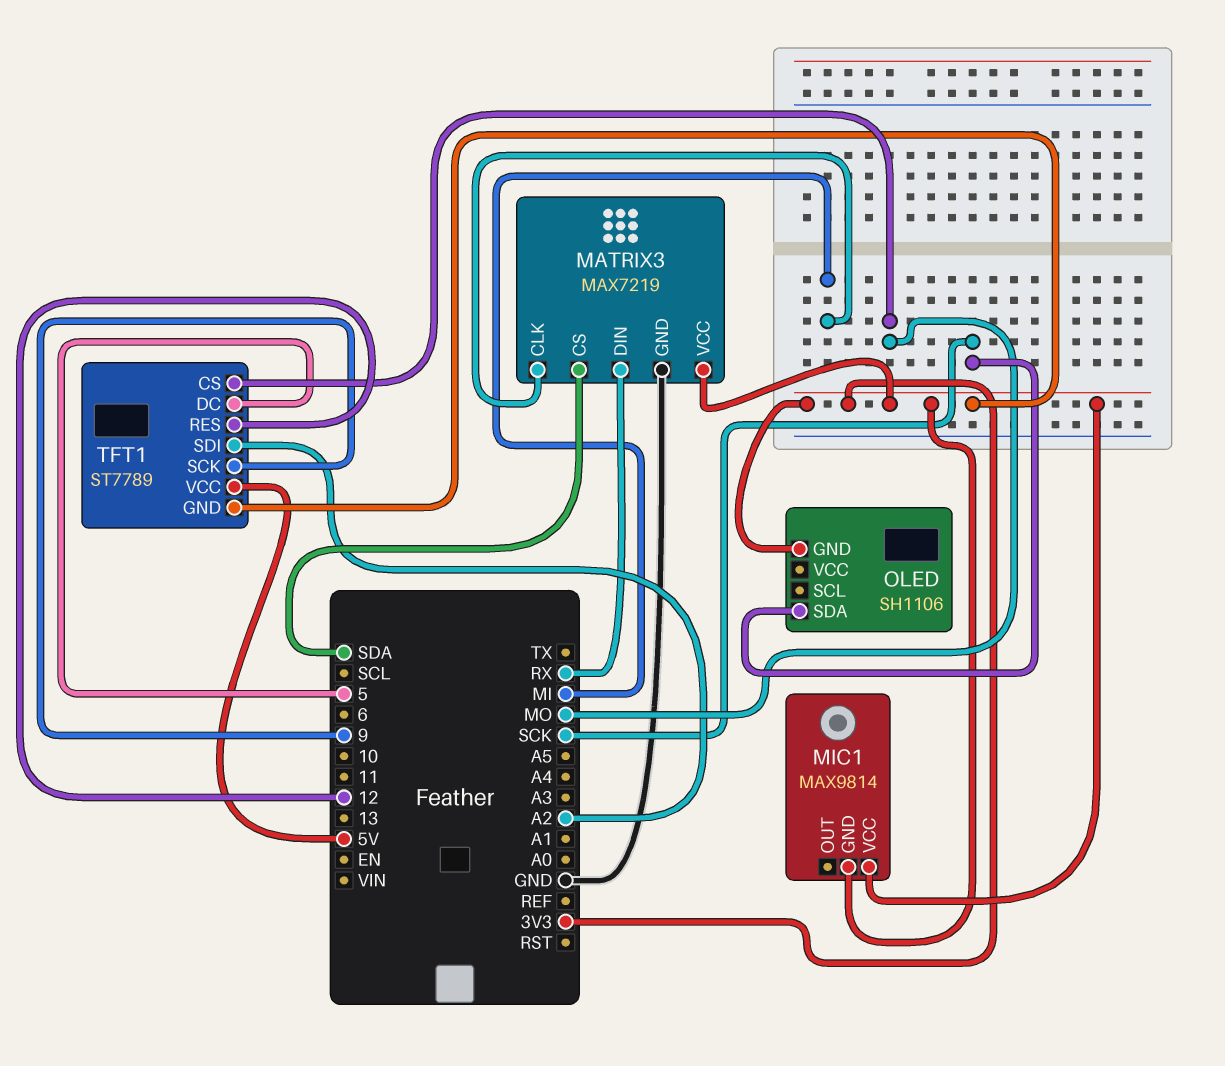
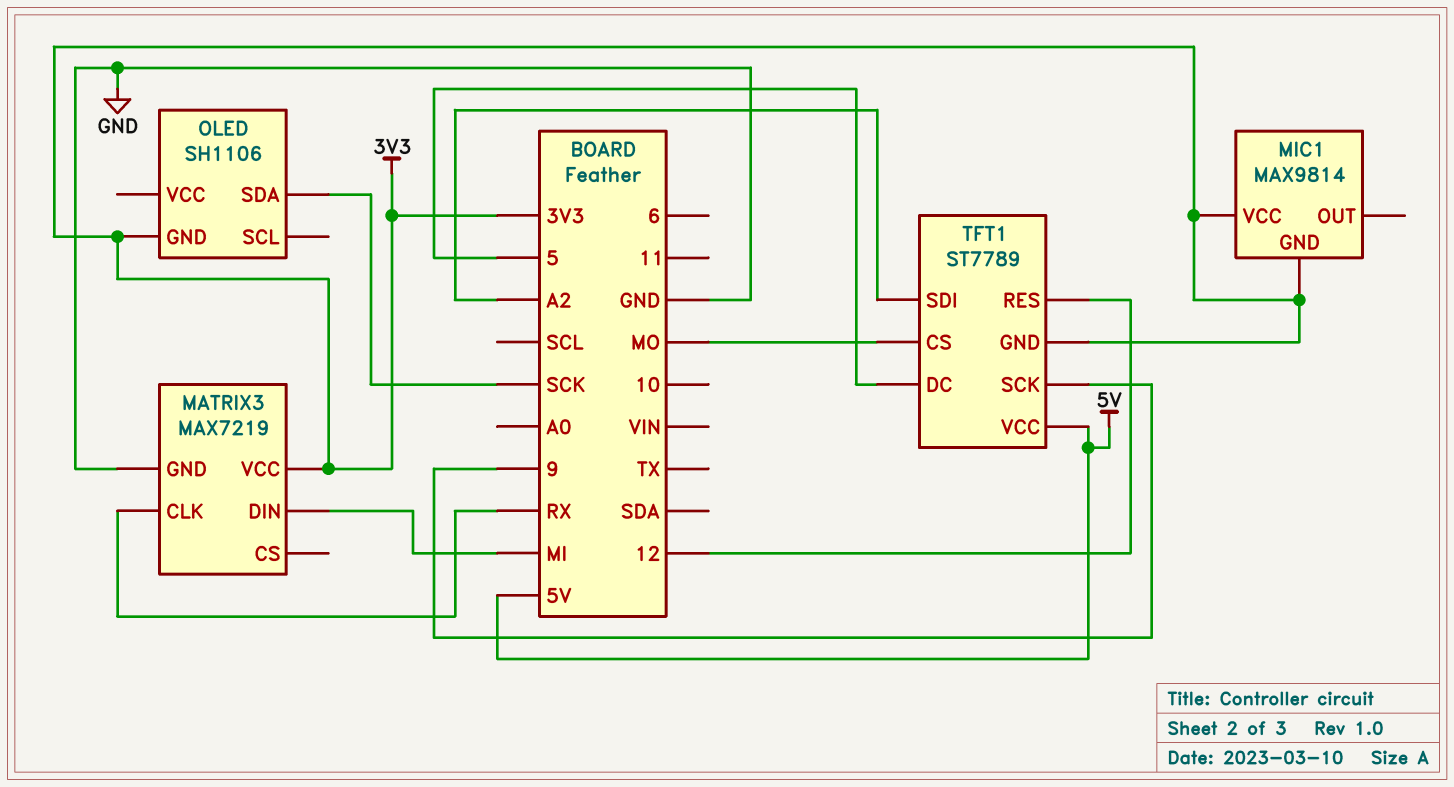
MATRIX3 pin CLK: MI -> RX
MATRIX3 pin CS: SDA -> none
MATRIX3 pin DIN: RX -> MI

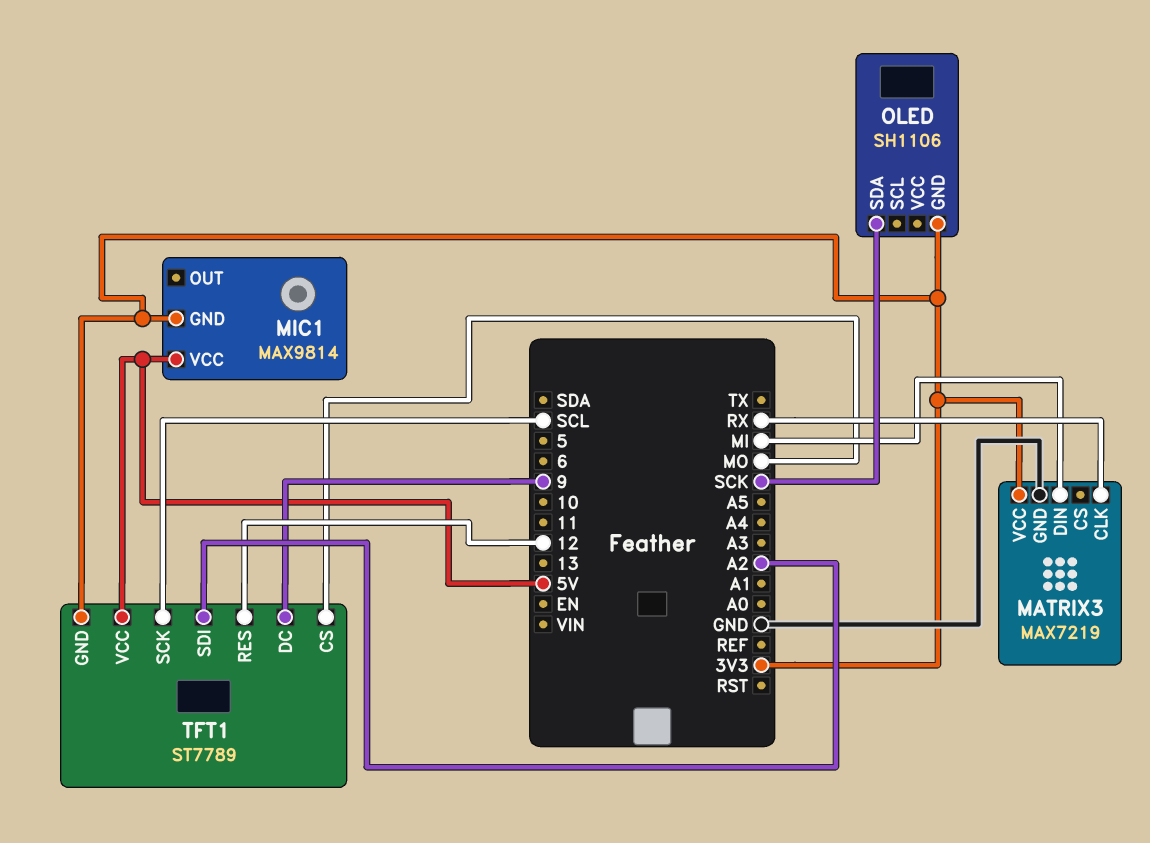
MIC1 pin VCC: 3V3 -> 5V
TFT1 pin DC: 5 -> 9
TFT1 pin SCK: 9 -> SCL

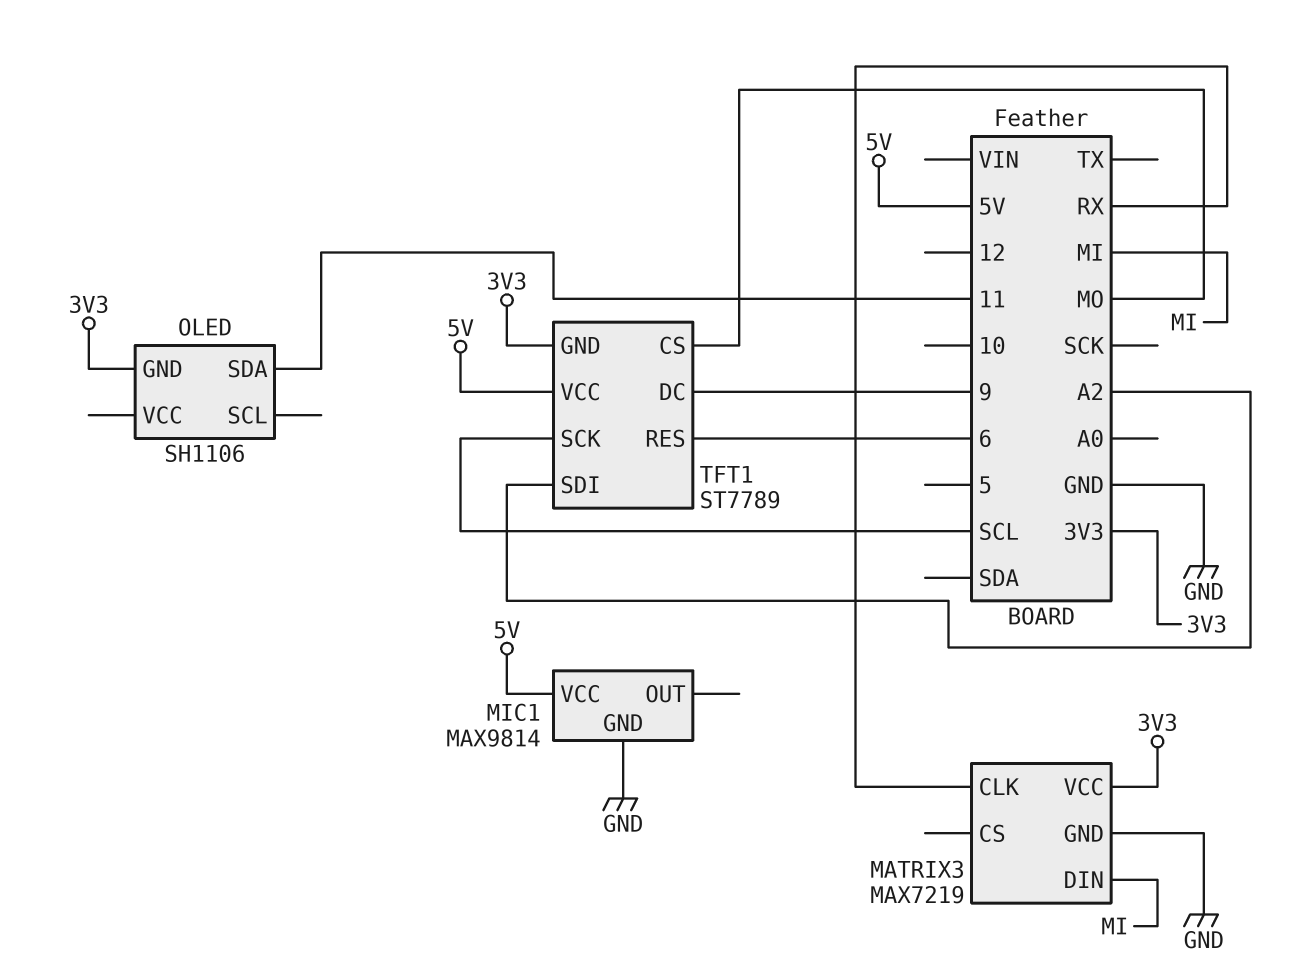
MIC1 pin GND: 3V3 -> GND
OLED pin SDA: SCK -> 11
TFT1 pin RES: 12 -> 6

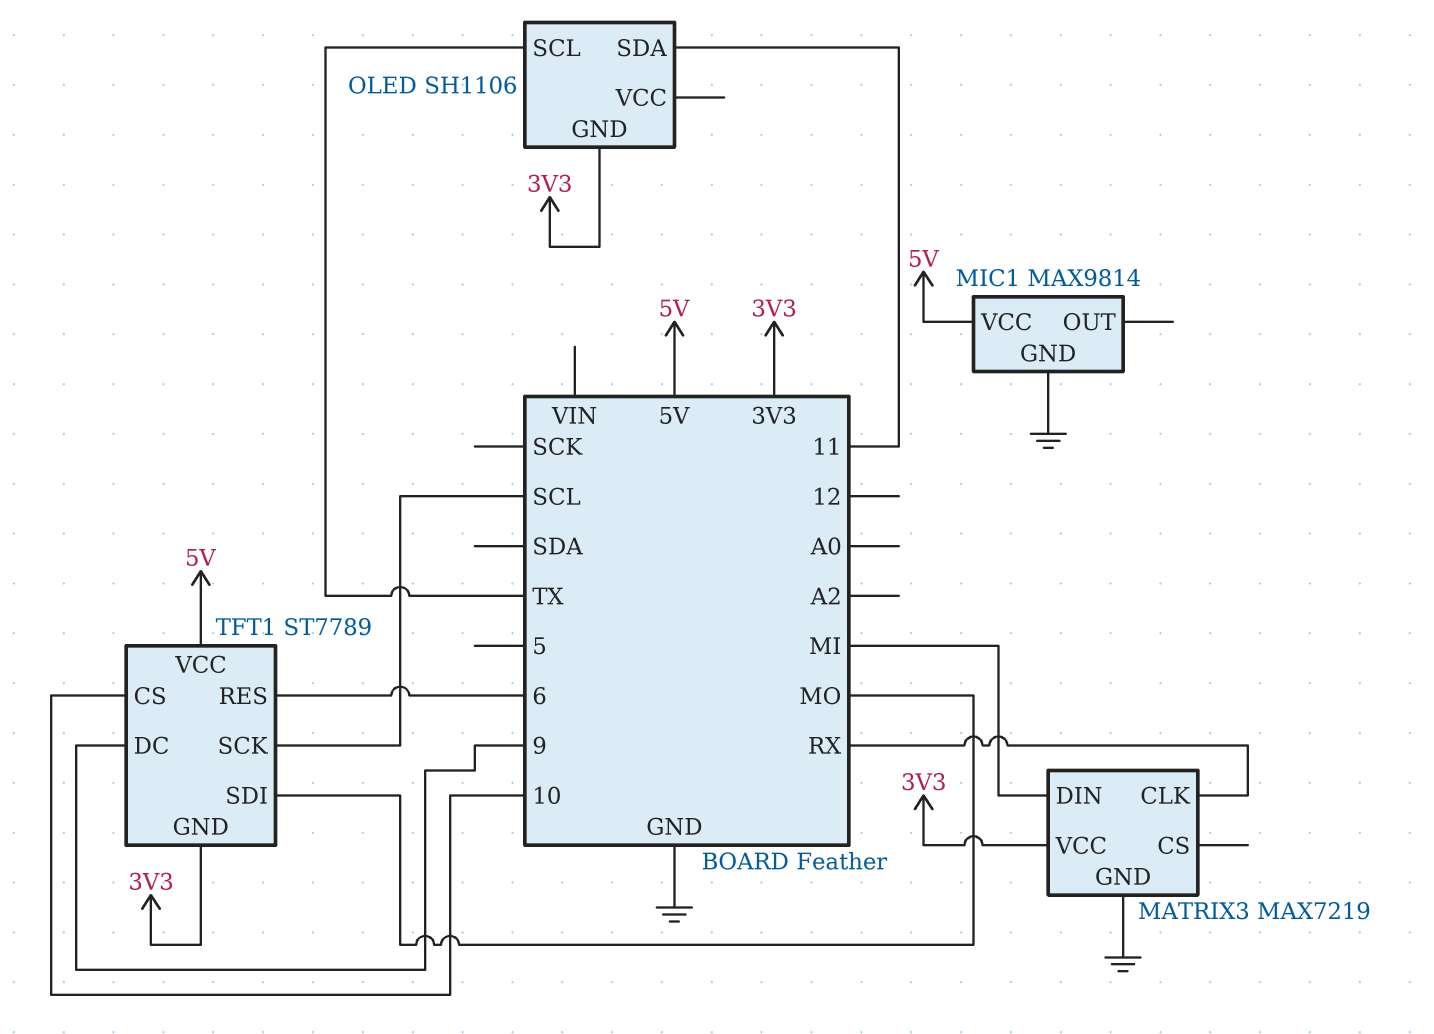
OLED pin SCL: none -> TX
TFT1 pin CS: MO -> 10
TFT1 pin SDI: A2 -> MO

